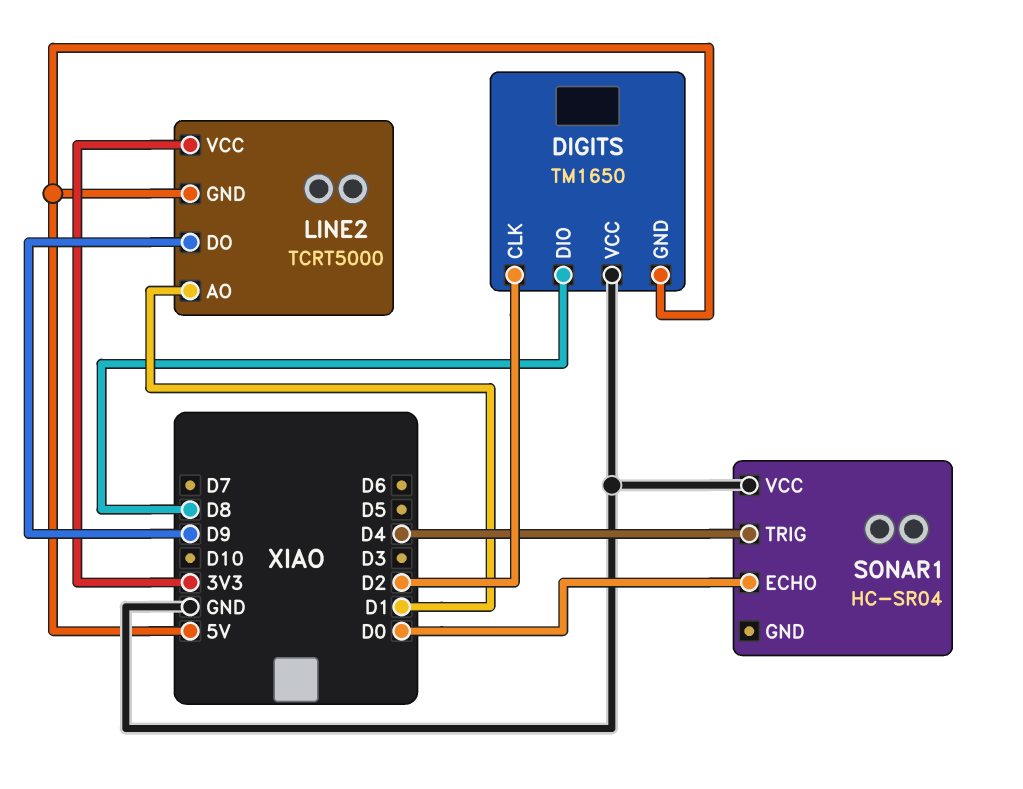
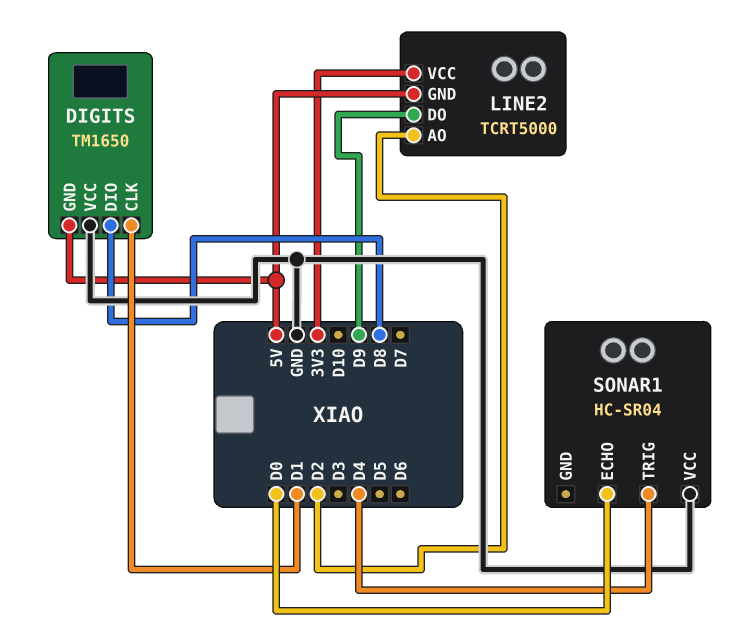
DIGITS pin CLK: D2 -> D1
LINE2 pin AO: D1 -> D2

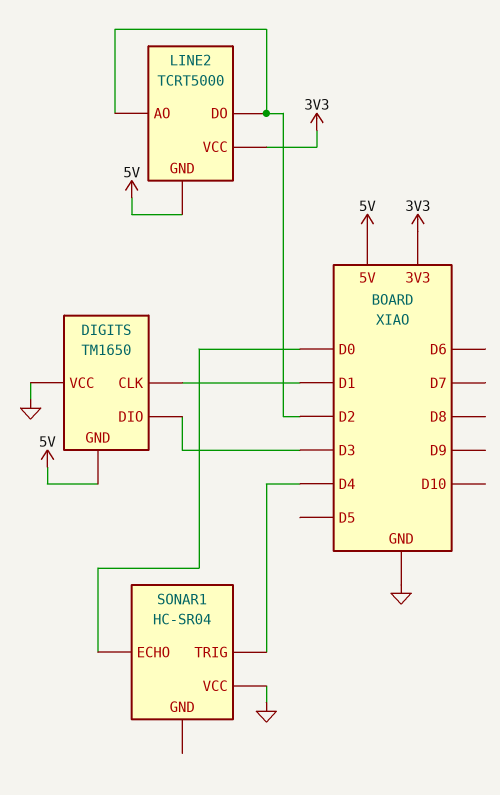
DIGITS pin DIO: D8 -> D3
LINE2 pin DO: D9 -> D2

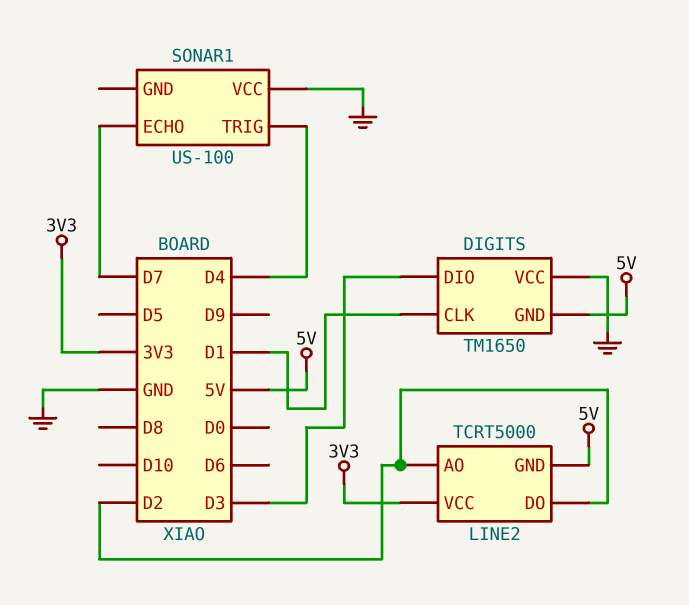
SONAR1: HC-SR04 -> US-100
SONAR1 pin ECHO: D0 -> D7

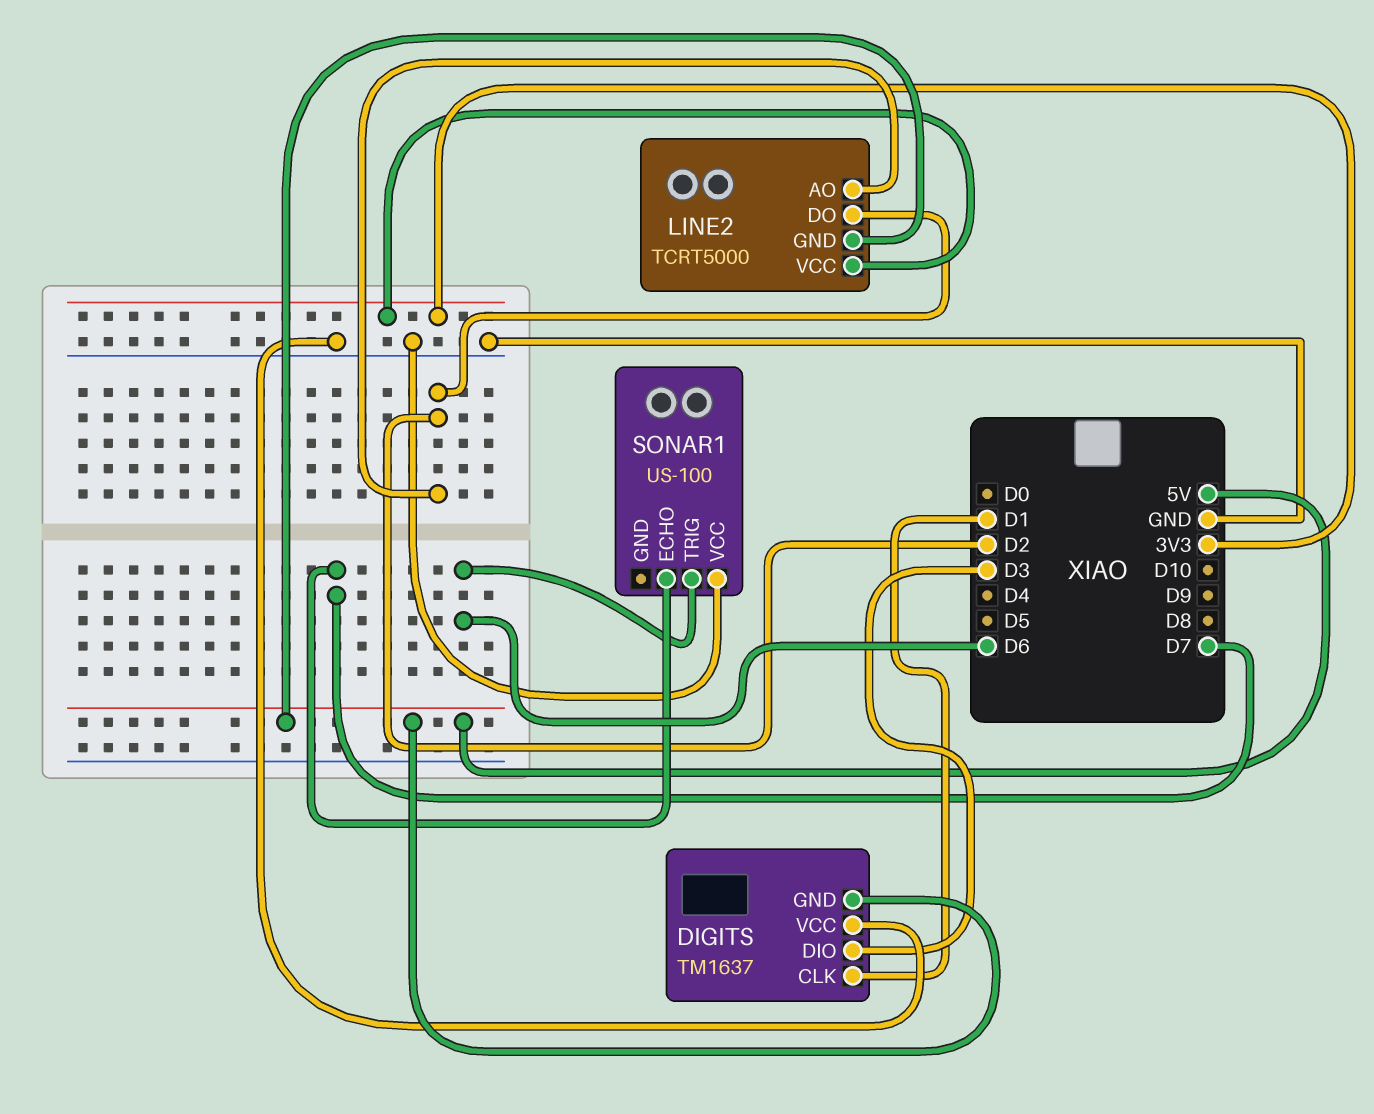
DIGITS: TM1650 -> TM1637
SONAR1 pin TRIG: D4 -> D6

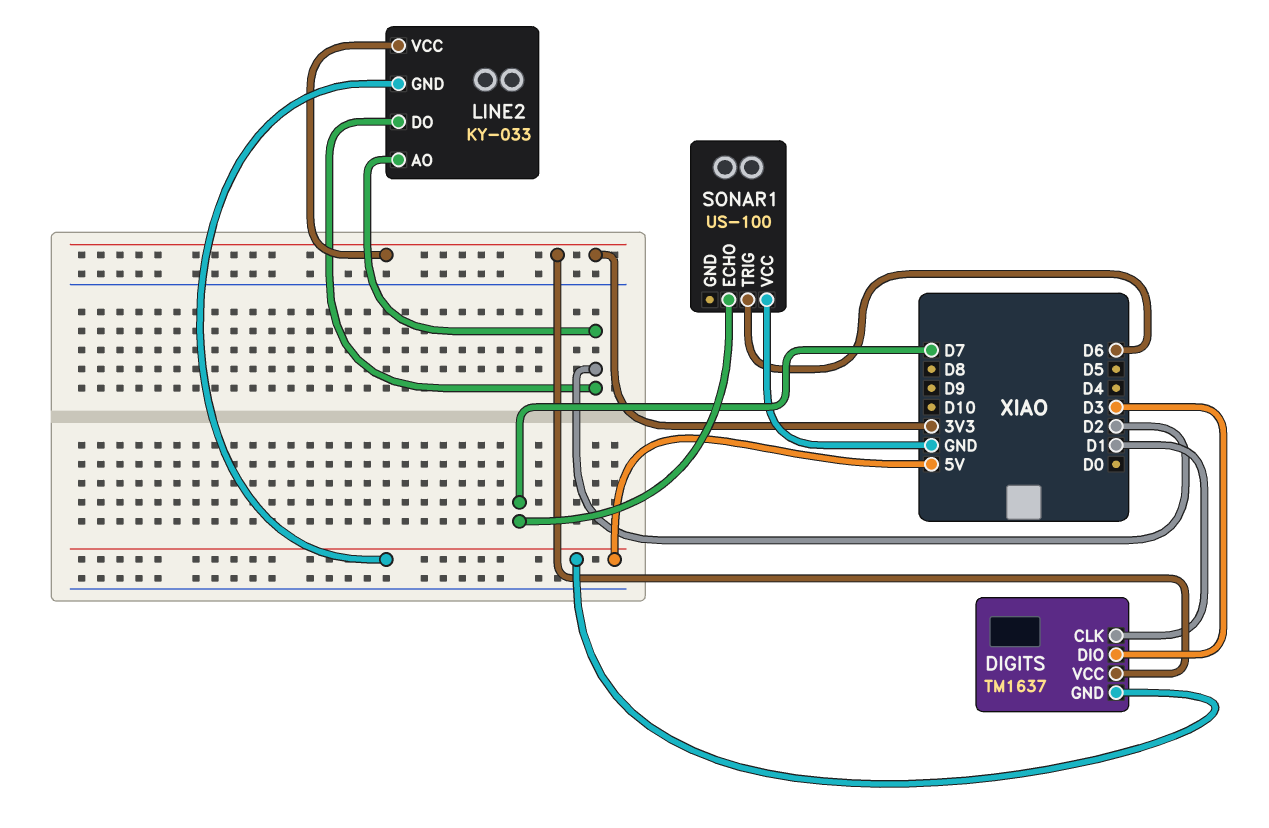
DIGITS pin VCC: GND -> 3V3
LINE2: TCRT5000 -> KY-033

